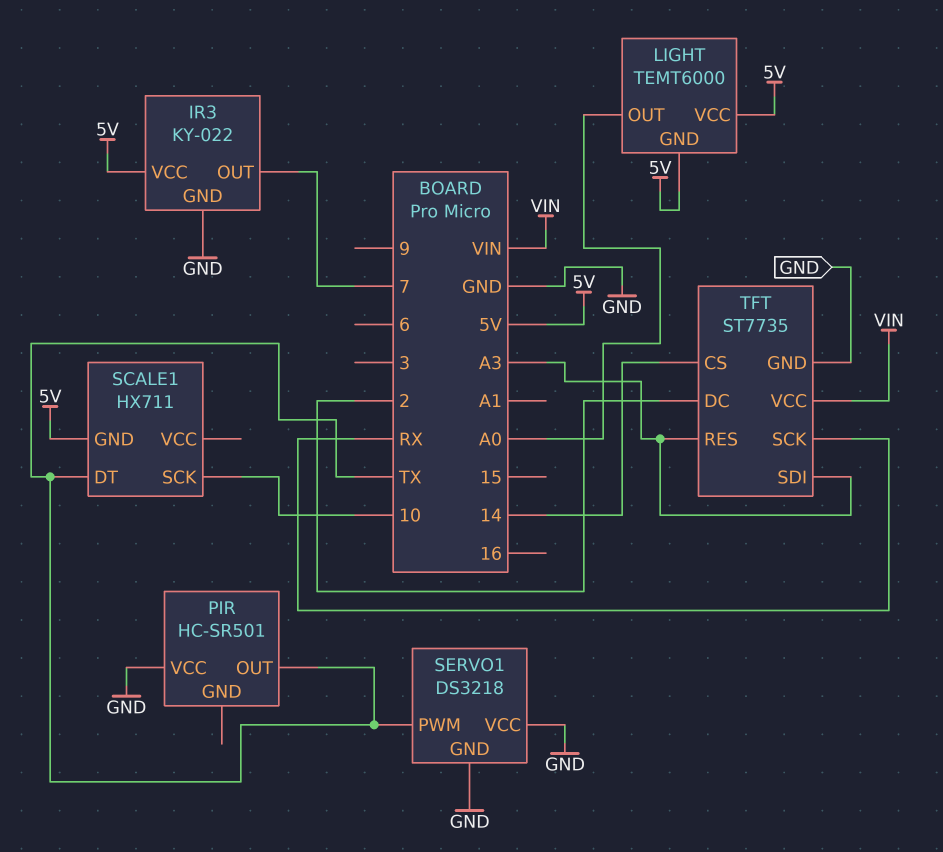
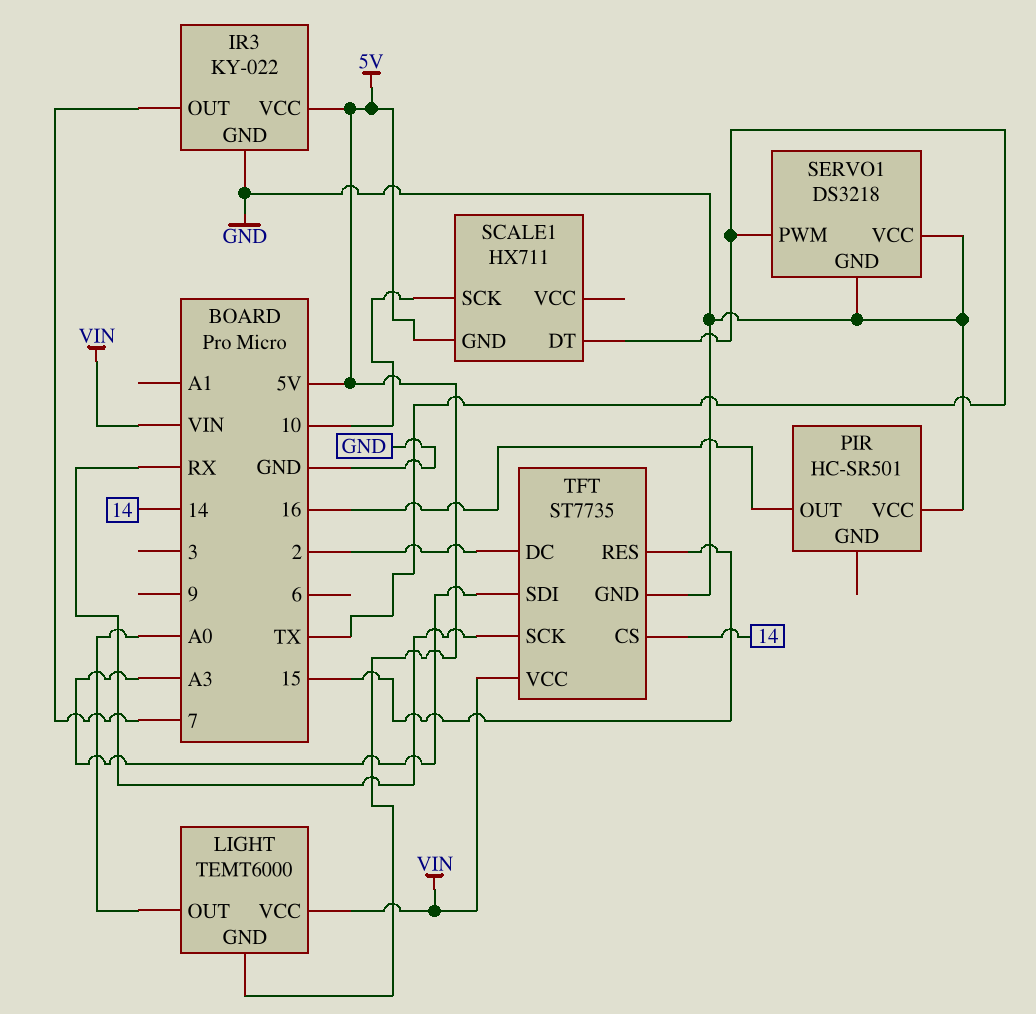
LIGHT pin VCC: 5V -> VIN
PIR pin OUT: TX -> 16
TFT pin RES: A3 -> 15

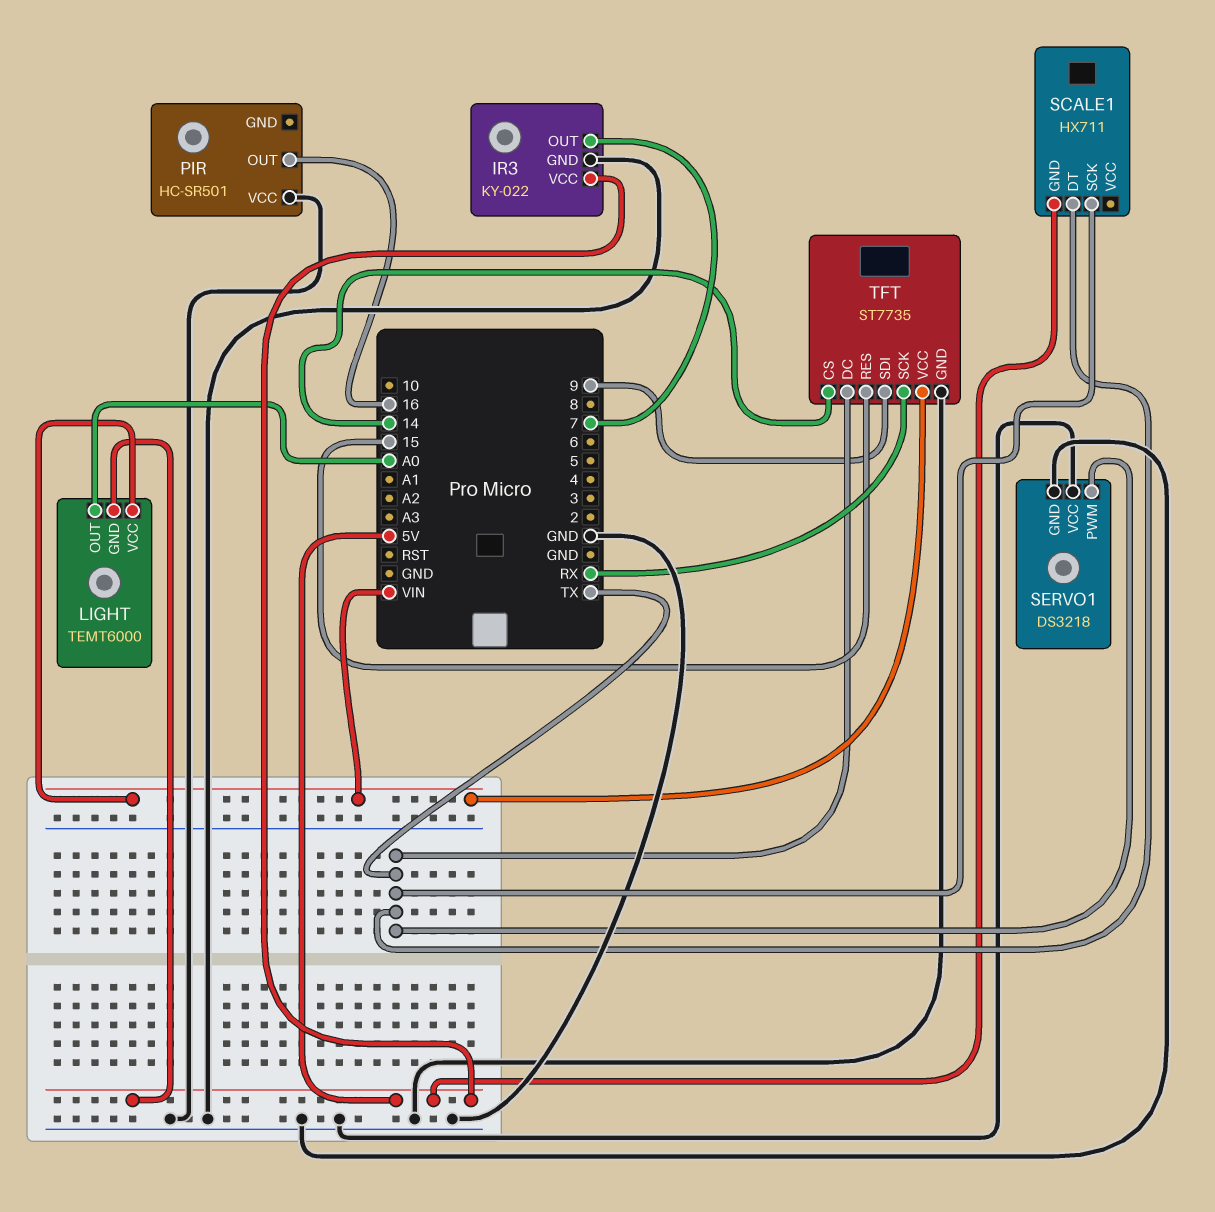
SCALE1 pin SCK: 10 -> TX
TFT pin DC: 2 -> TX
TFT pin SDI: A3 -> 9

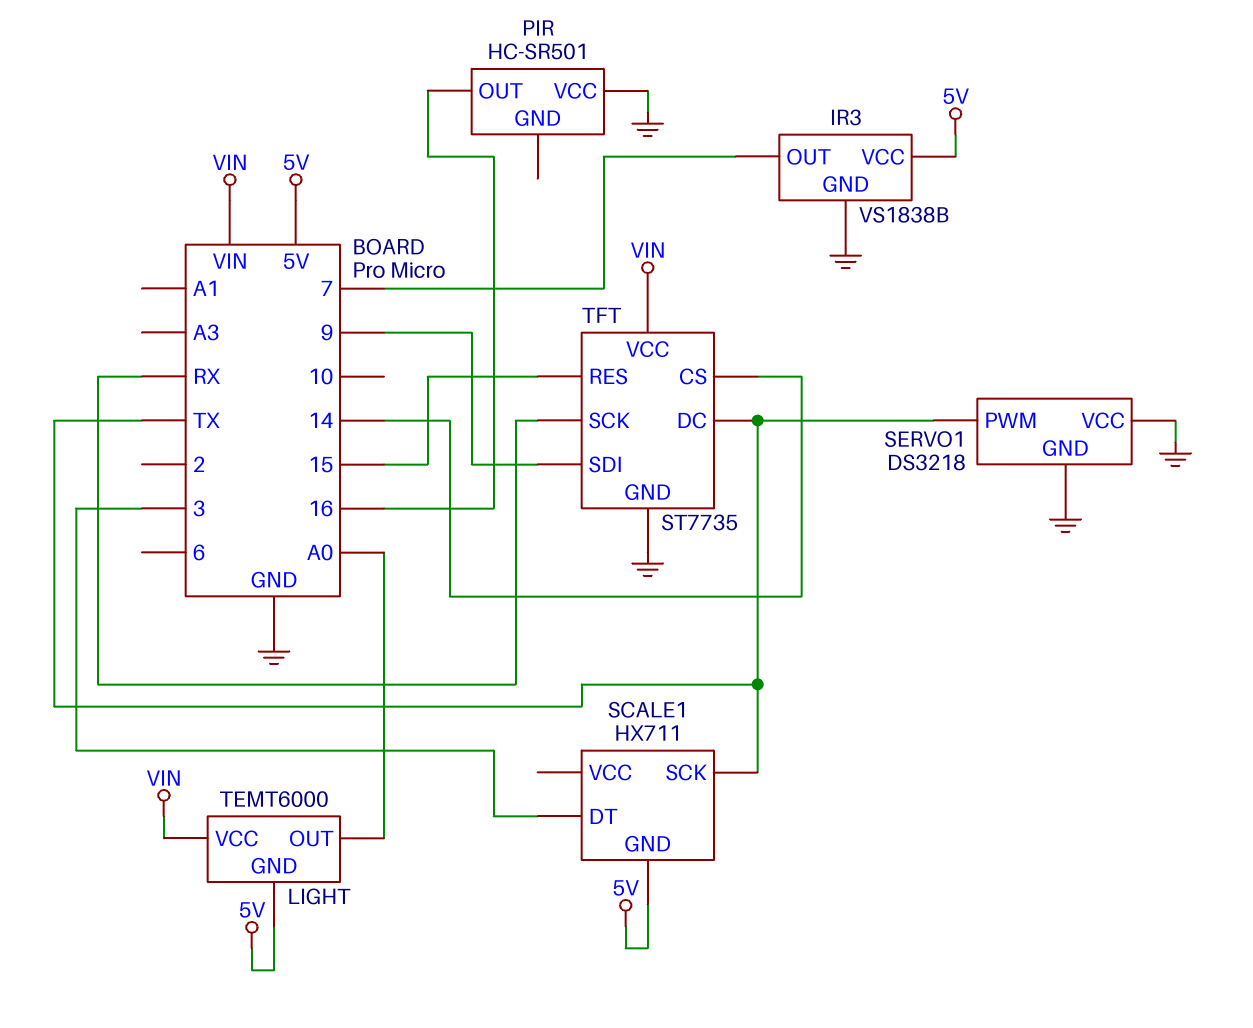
IR3: KY-022 -> VS1838B
SCALE1 pin DT: TX -> 3

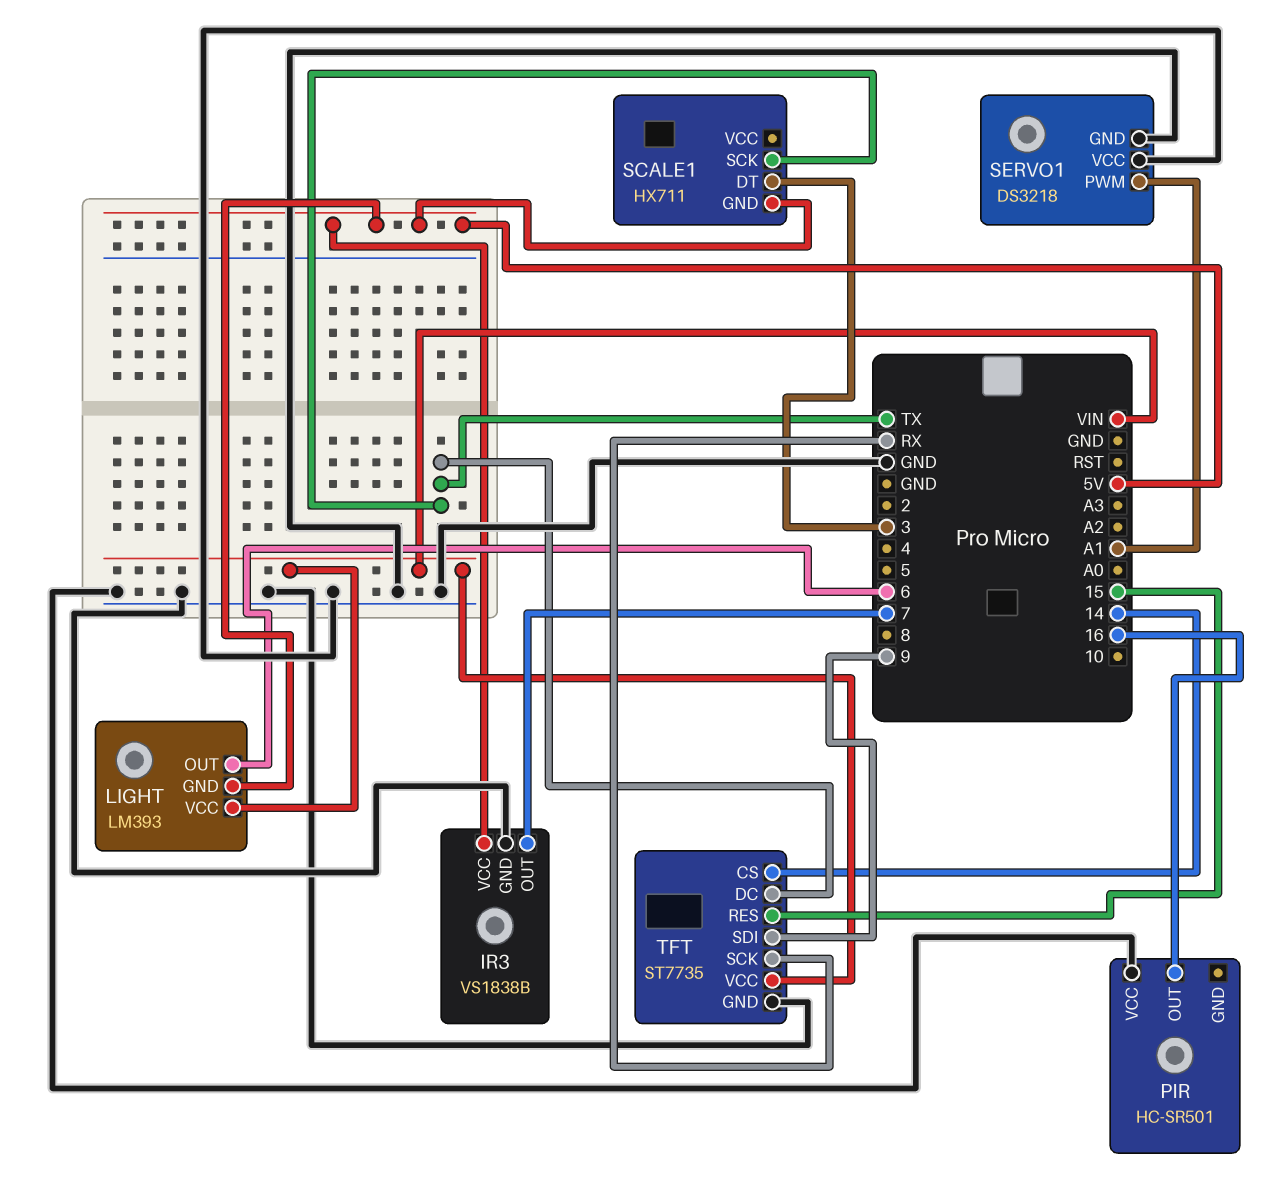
LIGHT: TEMT6000 -> LM393
LIGHT pin OUT: A0 -> 6
SERVO1 pin PWM: TX -> A1

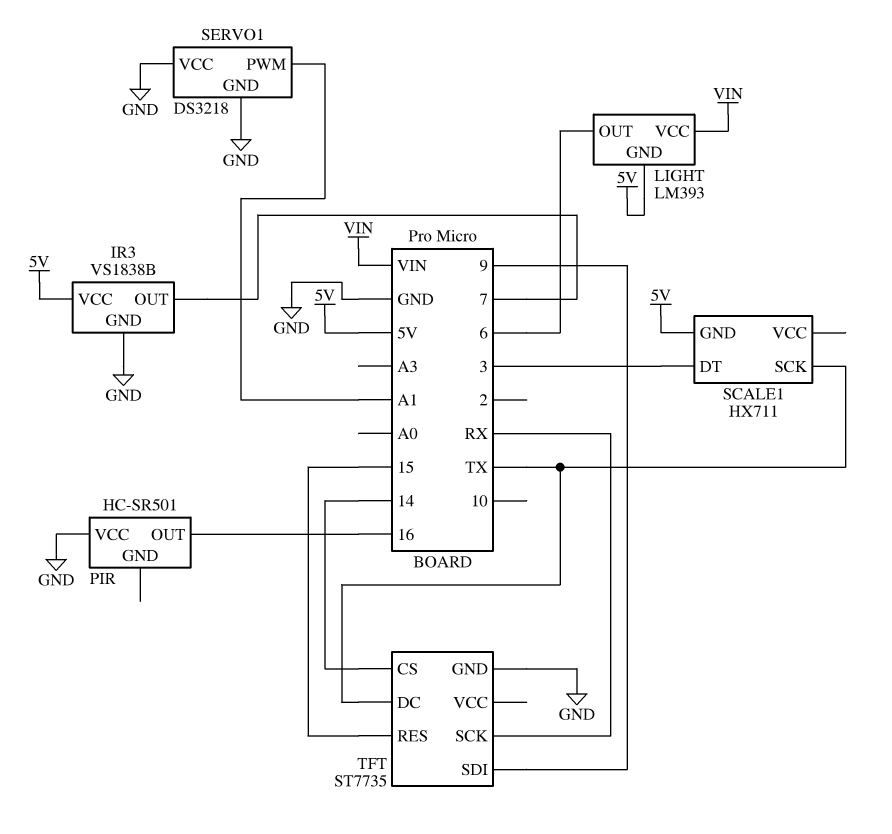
TFT pin VCC: VIN -> none

